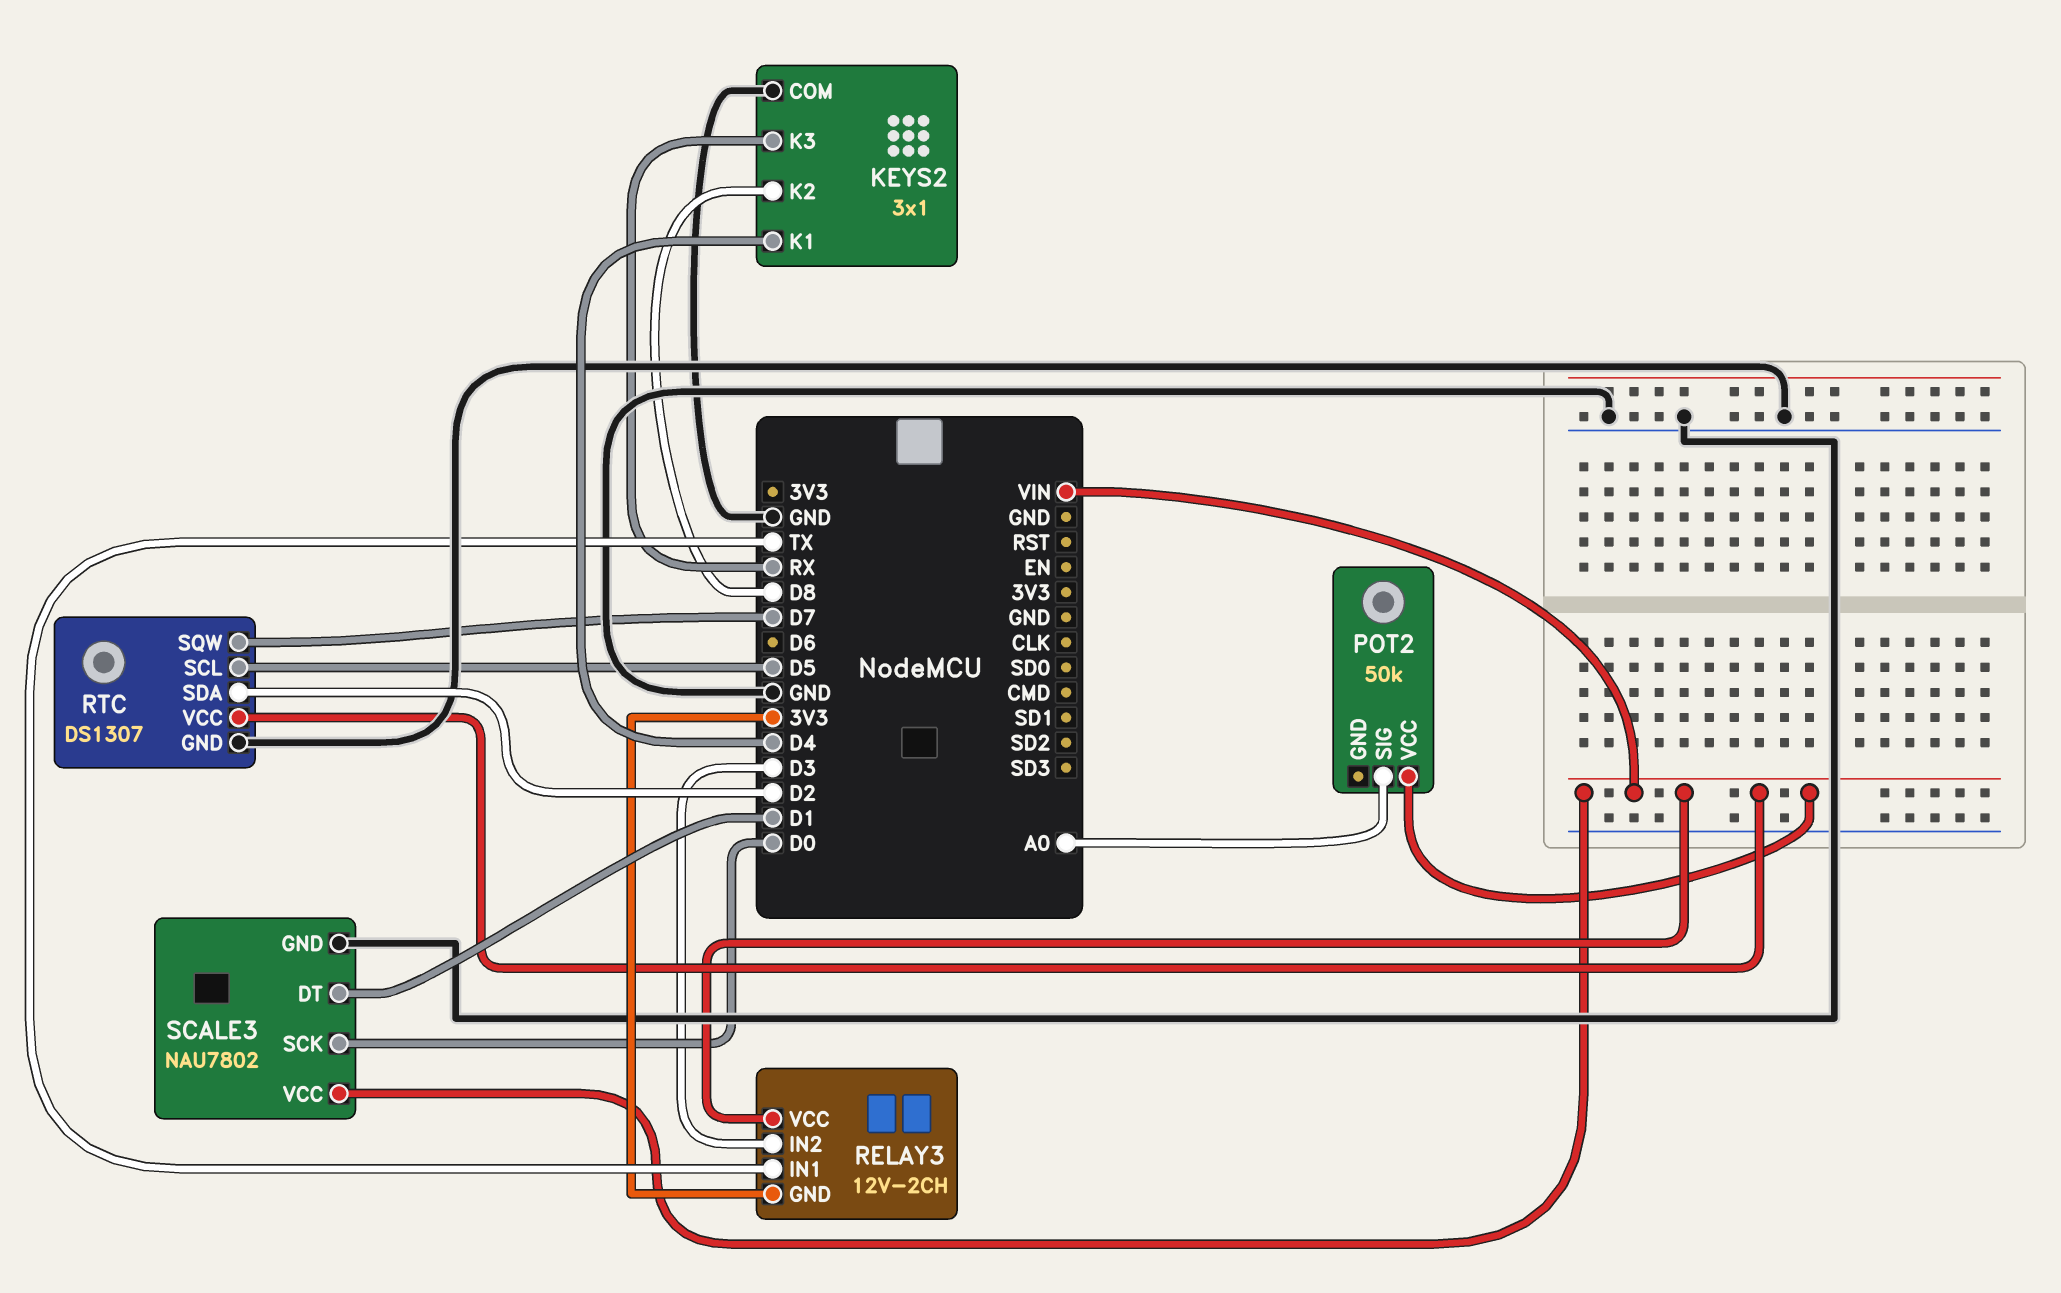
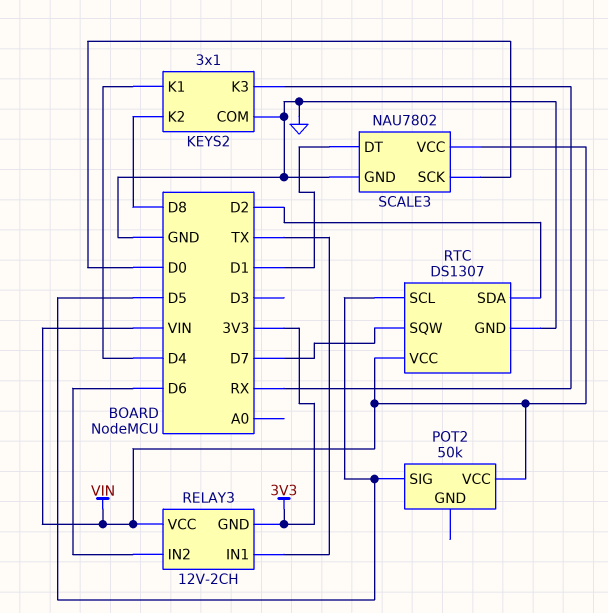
POT2 pin SIG: A0 -> D5
RELAY3 pin IN2: D3 -> D6

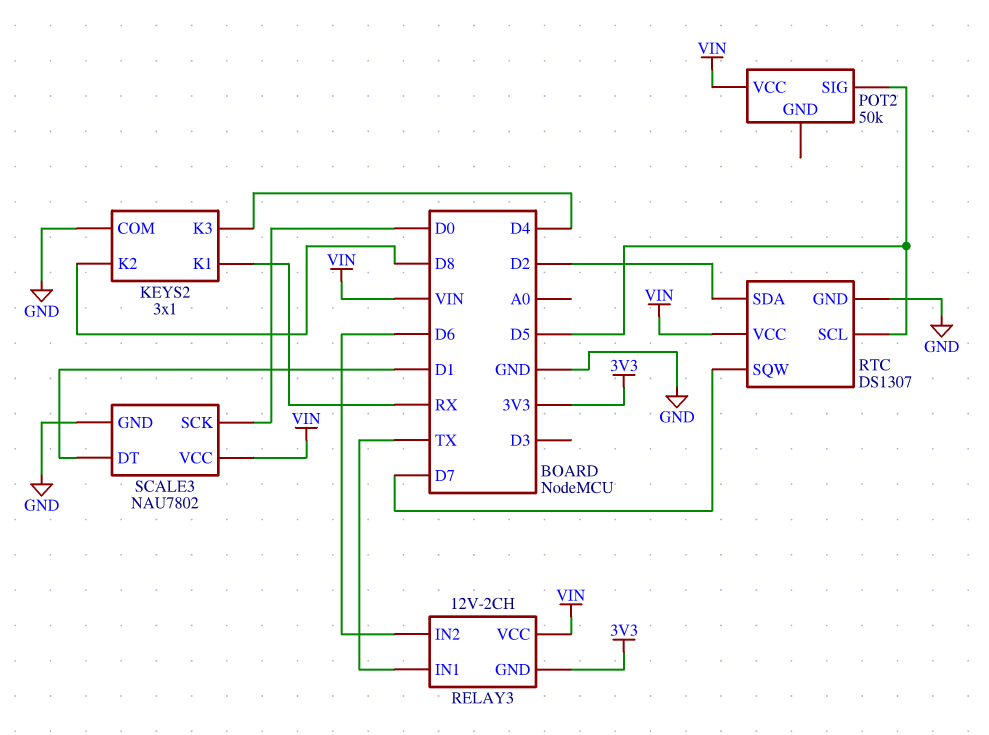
KEYS2 pin K1: D4 -> RX
KEYS2 pin K3: RX -> D4

